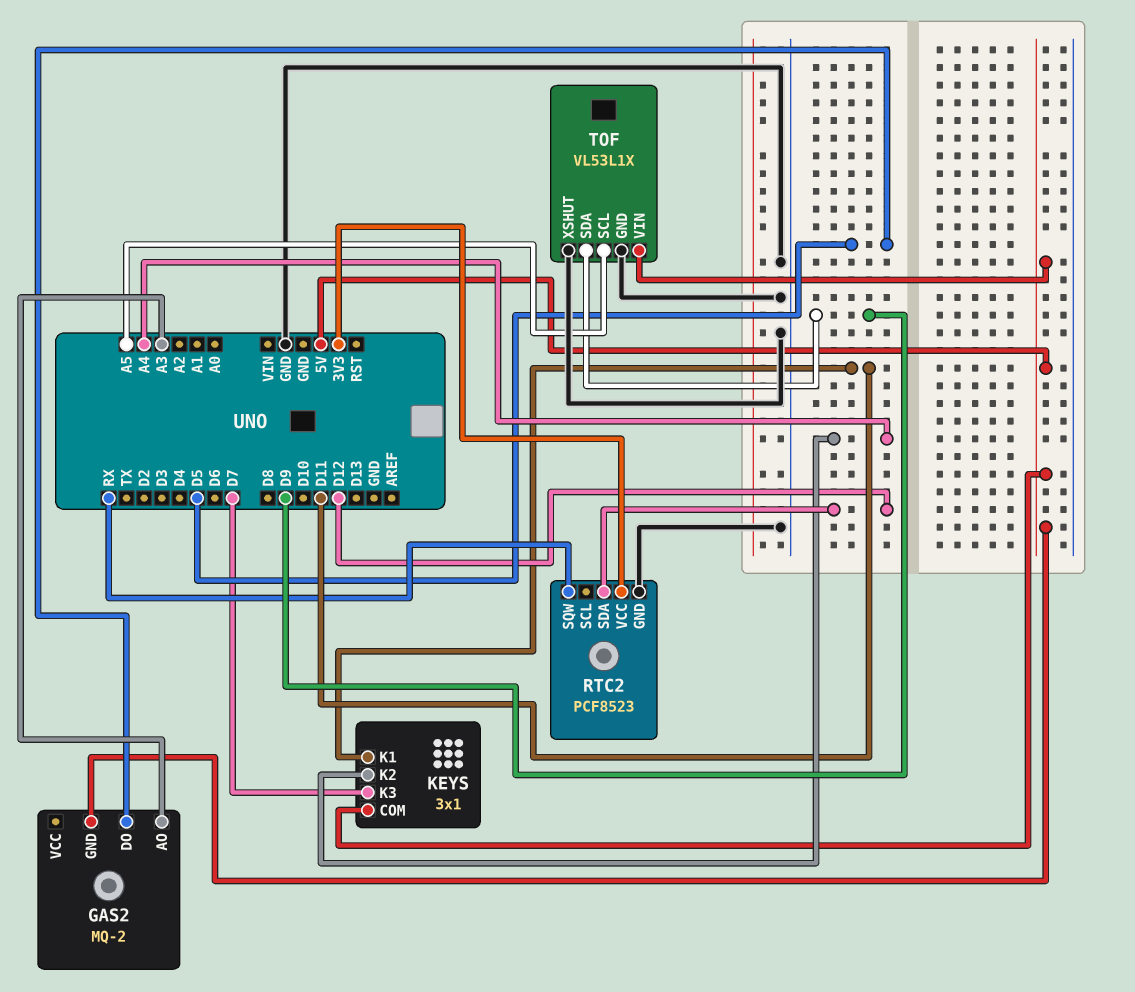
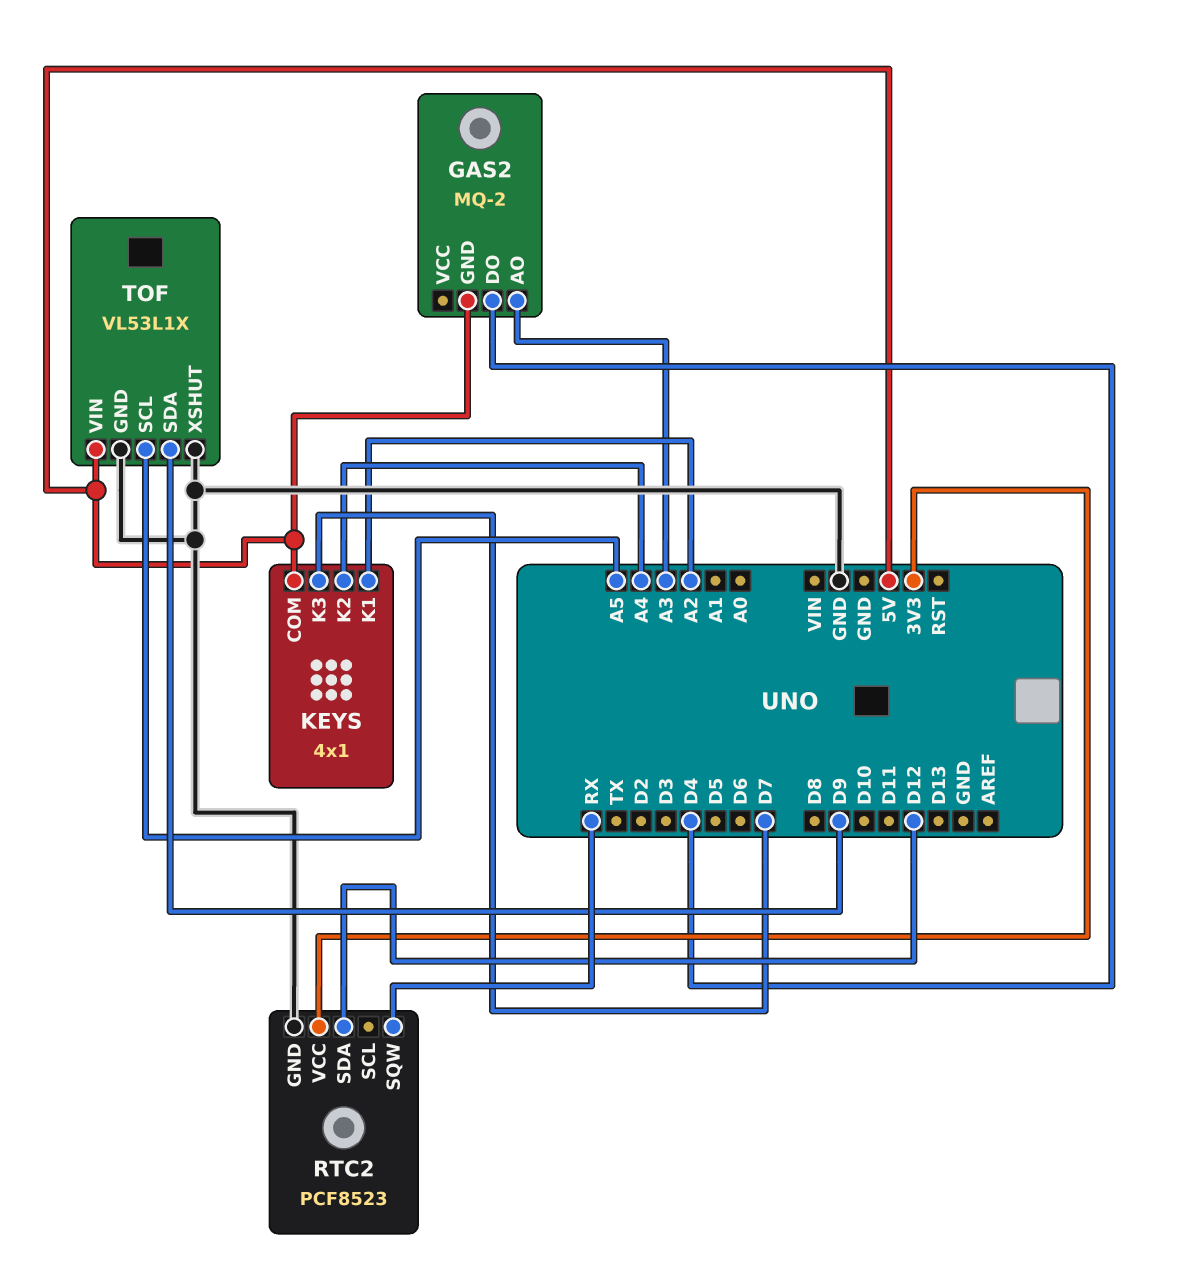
GAS2 pin DO: D5 -> D4
KEYS: 3x1 -> 4x1
KEYS pin K1: D11 -> A2

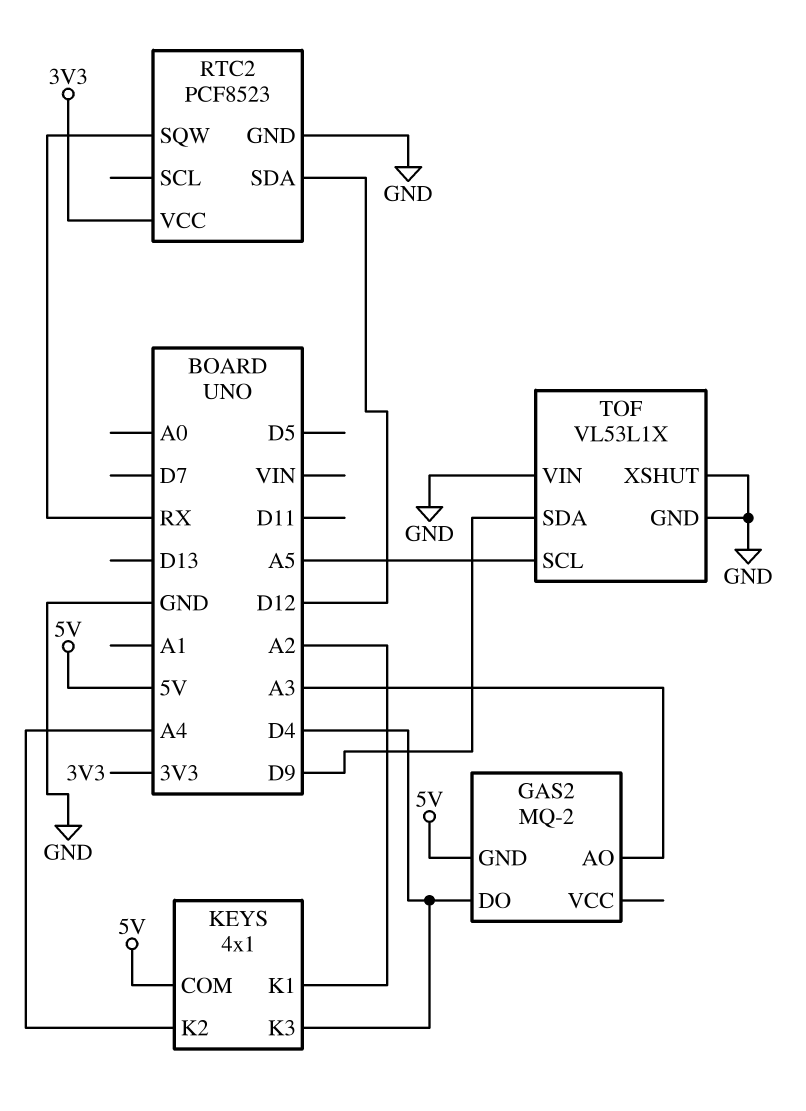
KEYS pin K3: D7 -> D4
TOF pin VIN: 5V -> GND

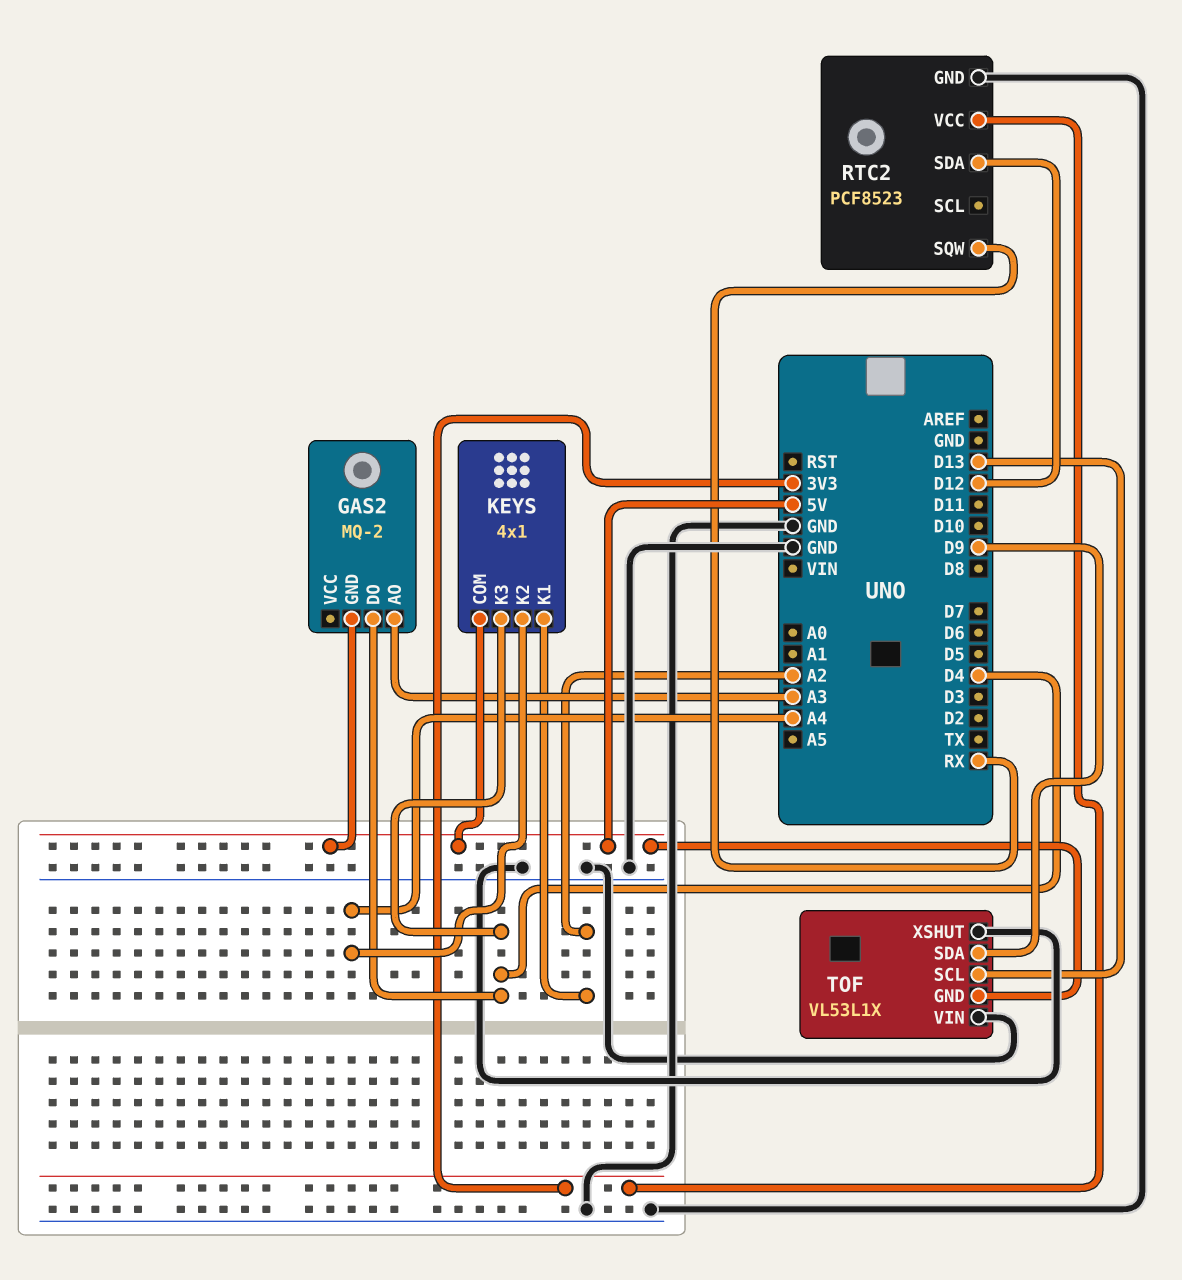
TOF pin GND: GND -> 5V
TOF pin SCL: A5 -> D13

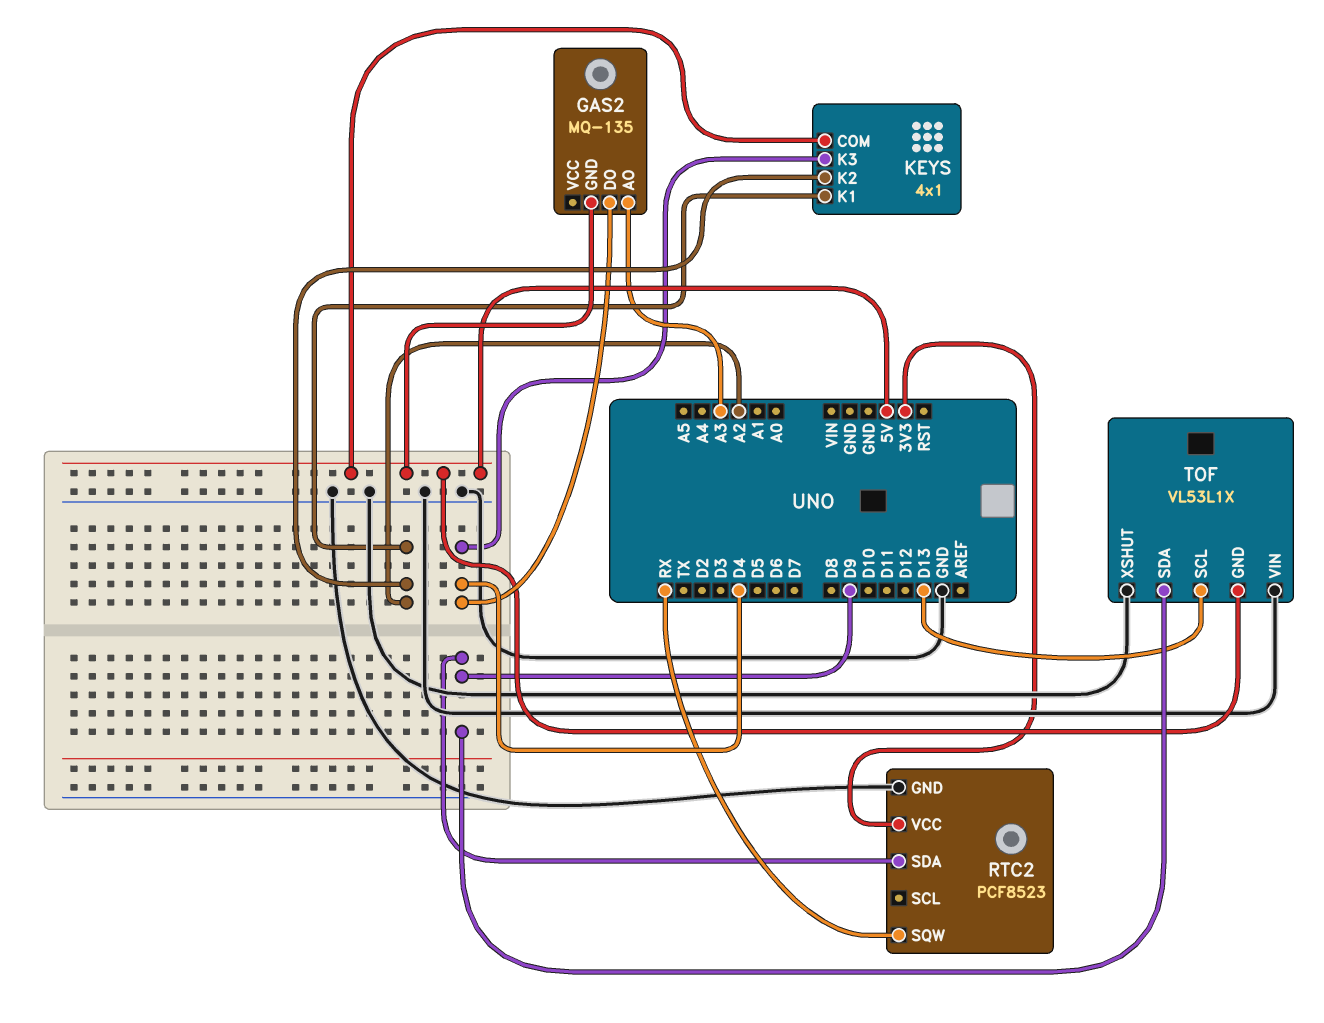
GAS2: MQ-2 -> MQ-135
KEYS pin K2: A4 -> A2
RTC2 pin SDA: D12 -> D9

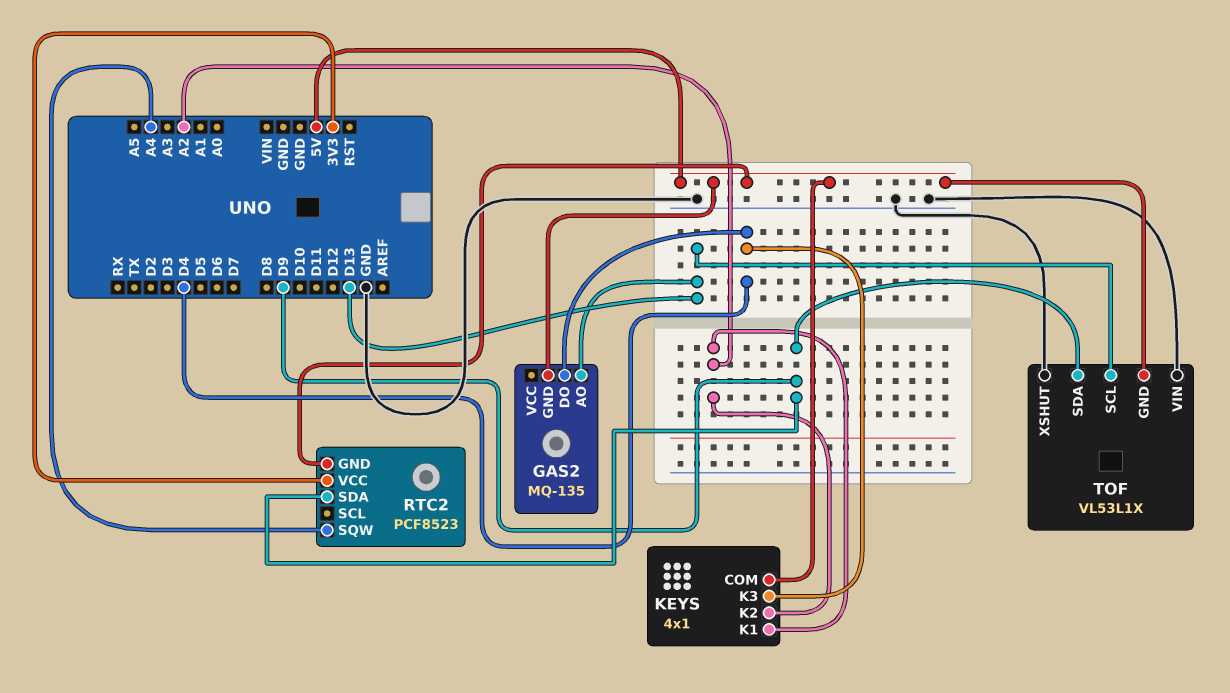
GAS2 pin AO: A3 -> D13
RTC2 pin GND: GND -> 5V
RTC2 pin SQW: RX -> A4

